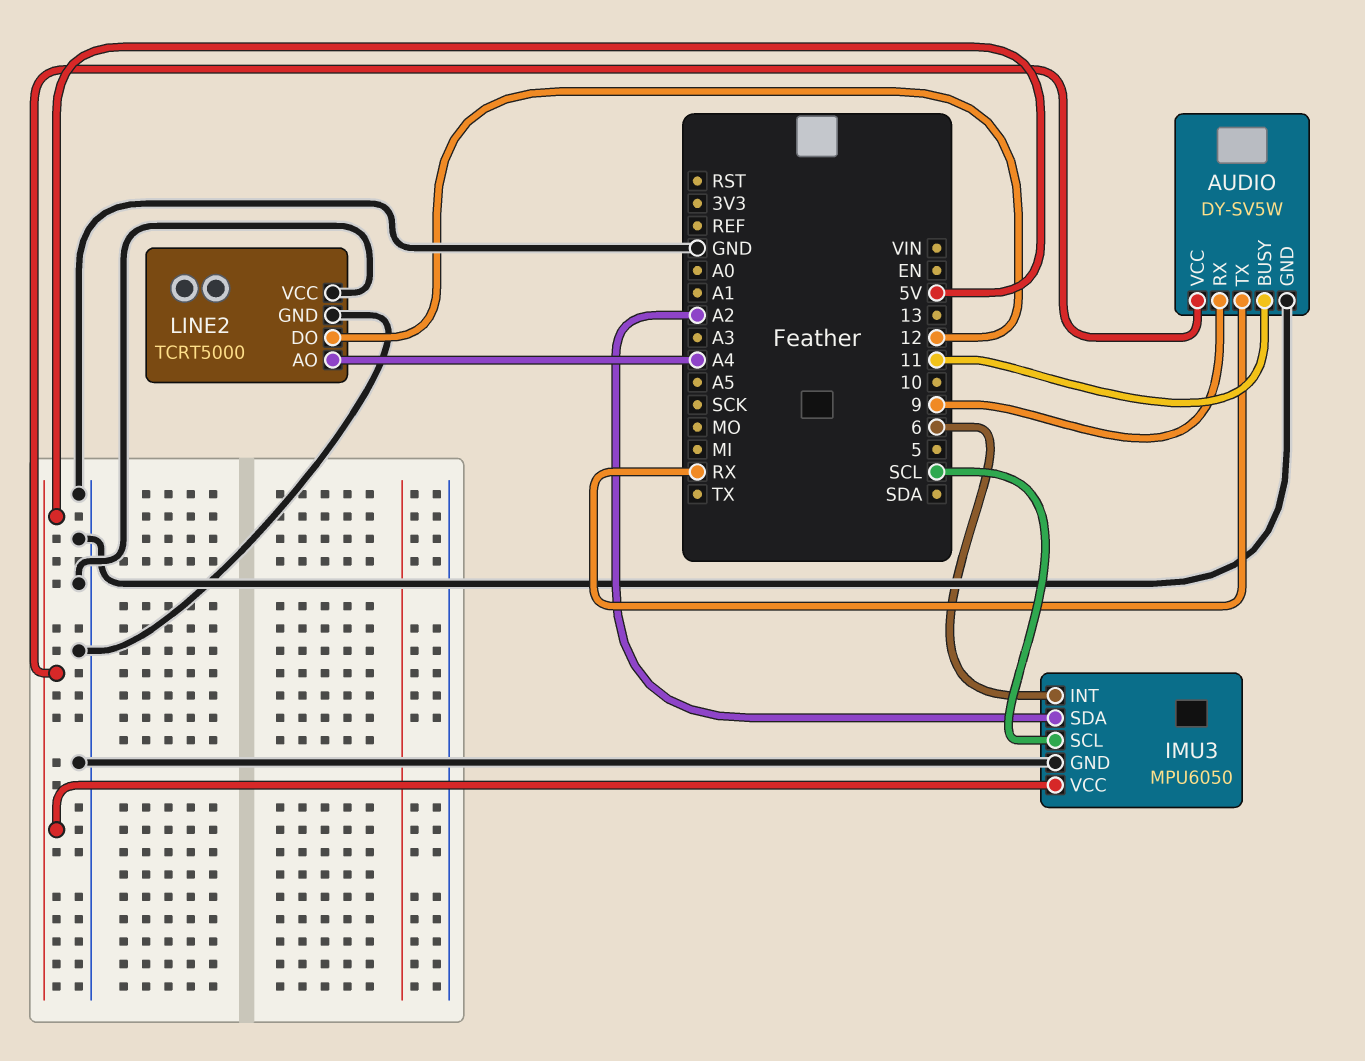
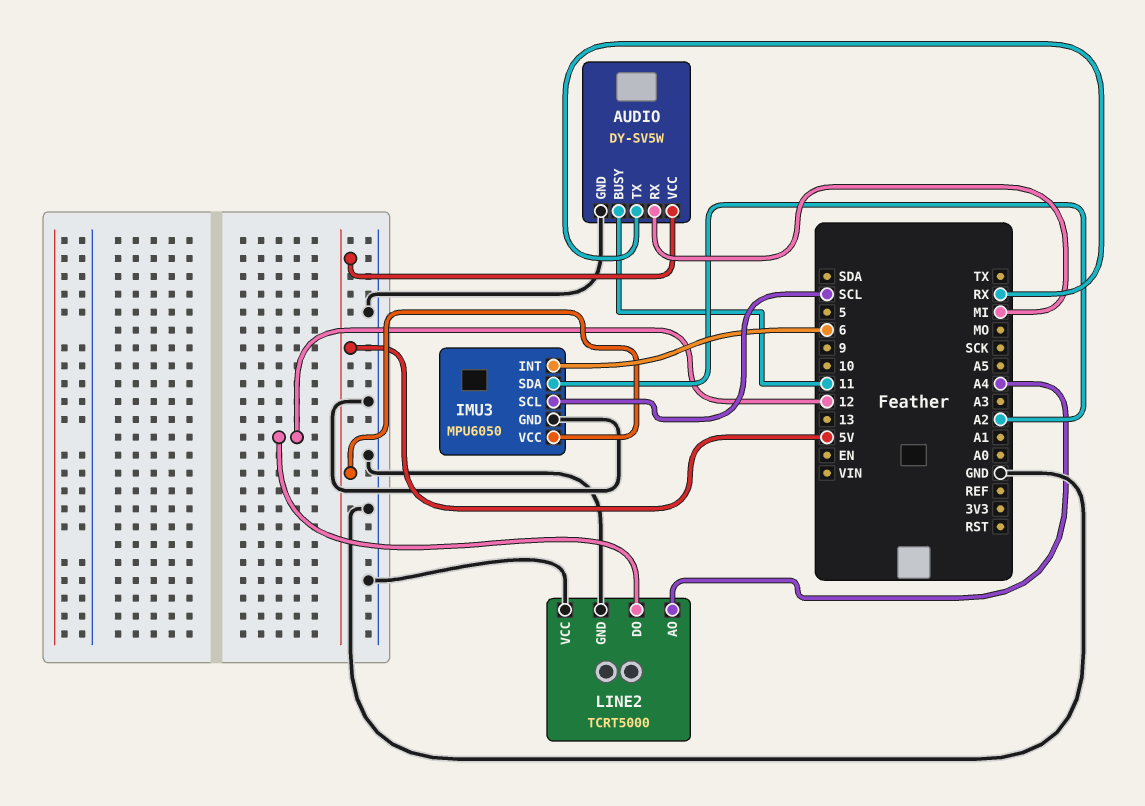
AUDIO pin RX: 9 -> MI

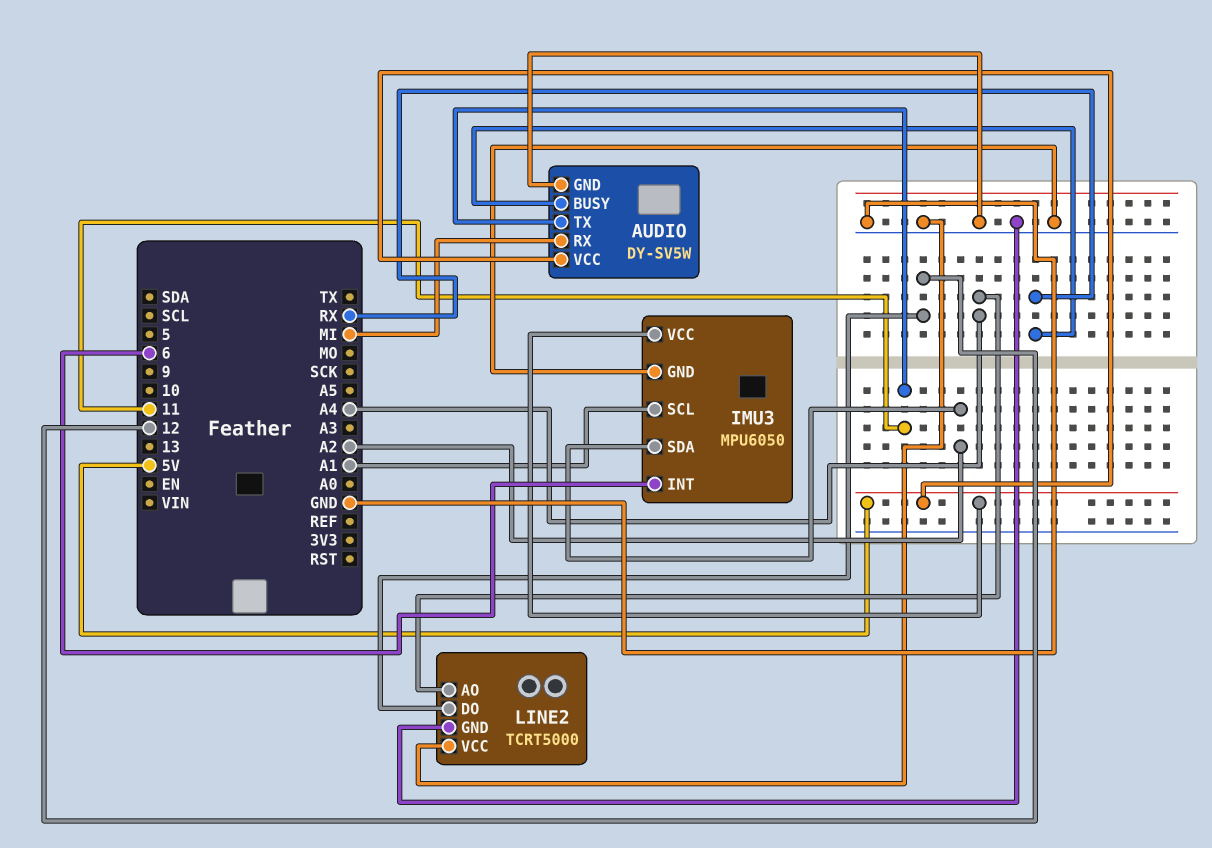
AUDIO pin BUSY: 11 -> RX
AUDIO pin TX: RX -> 11
IMU3 pin SCL: SCL -> A1

